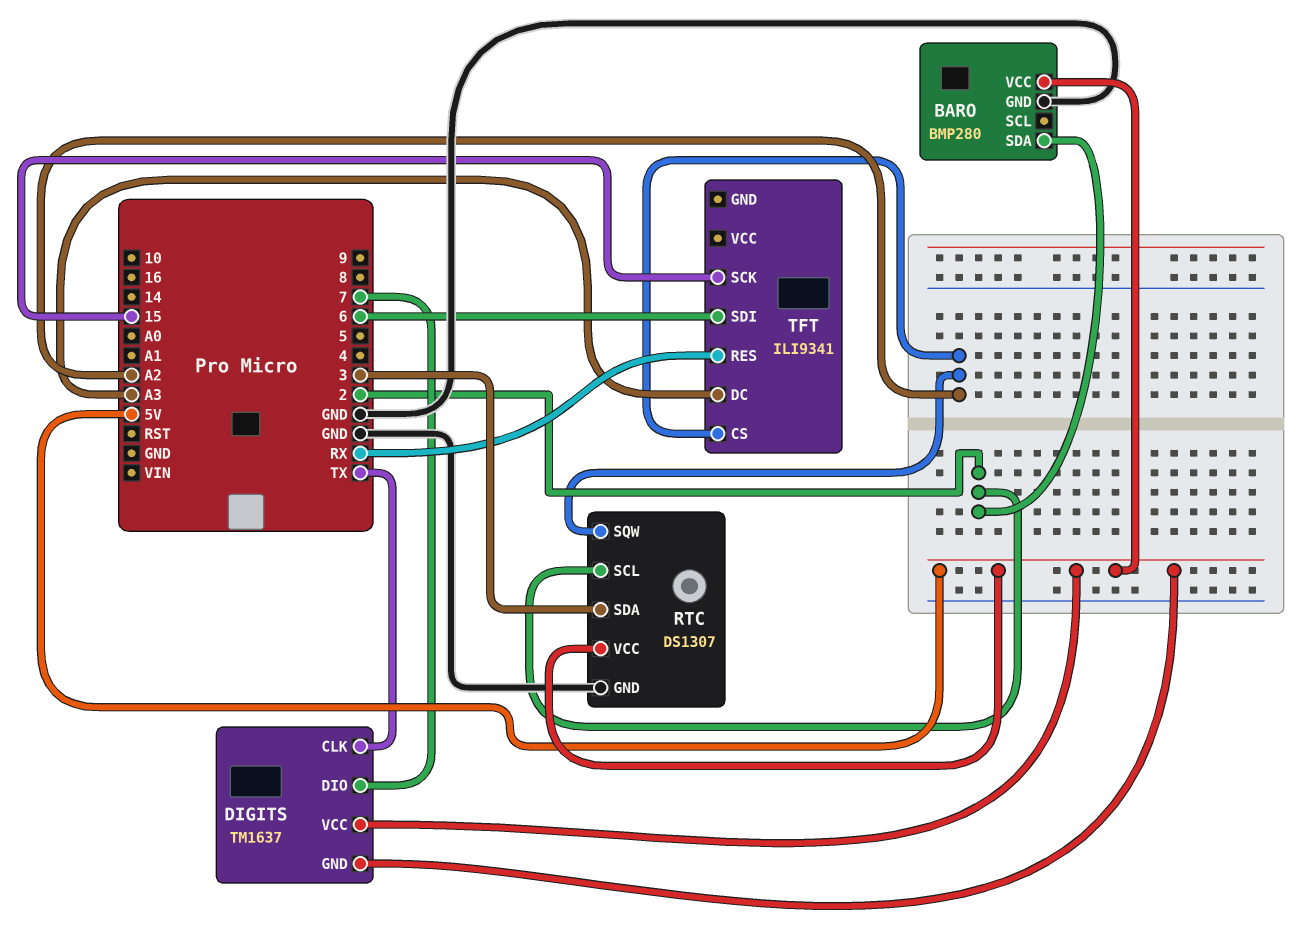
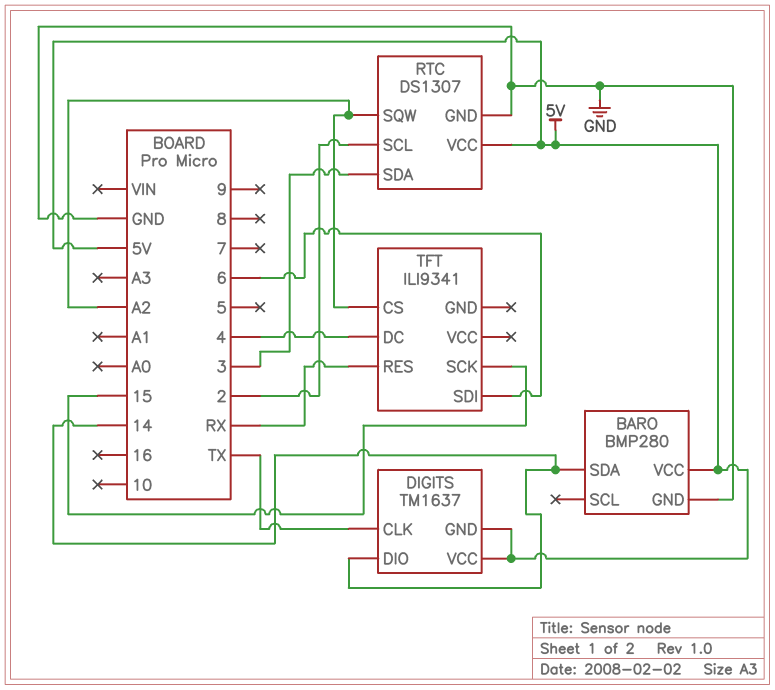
BARO pin SDA: 2 -> 14
DIGITS pin DIO: 7 -> 14
TFT pin DC: A3 -> 4

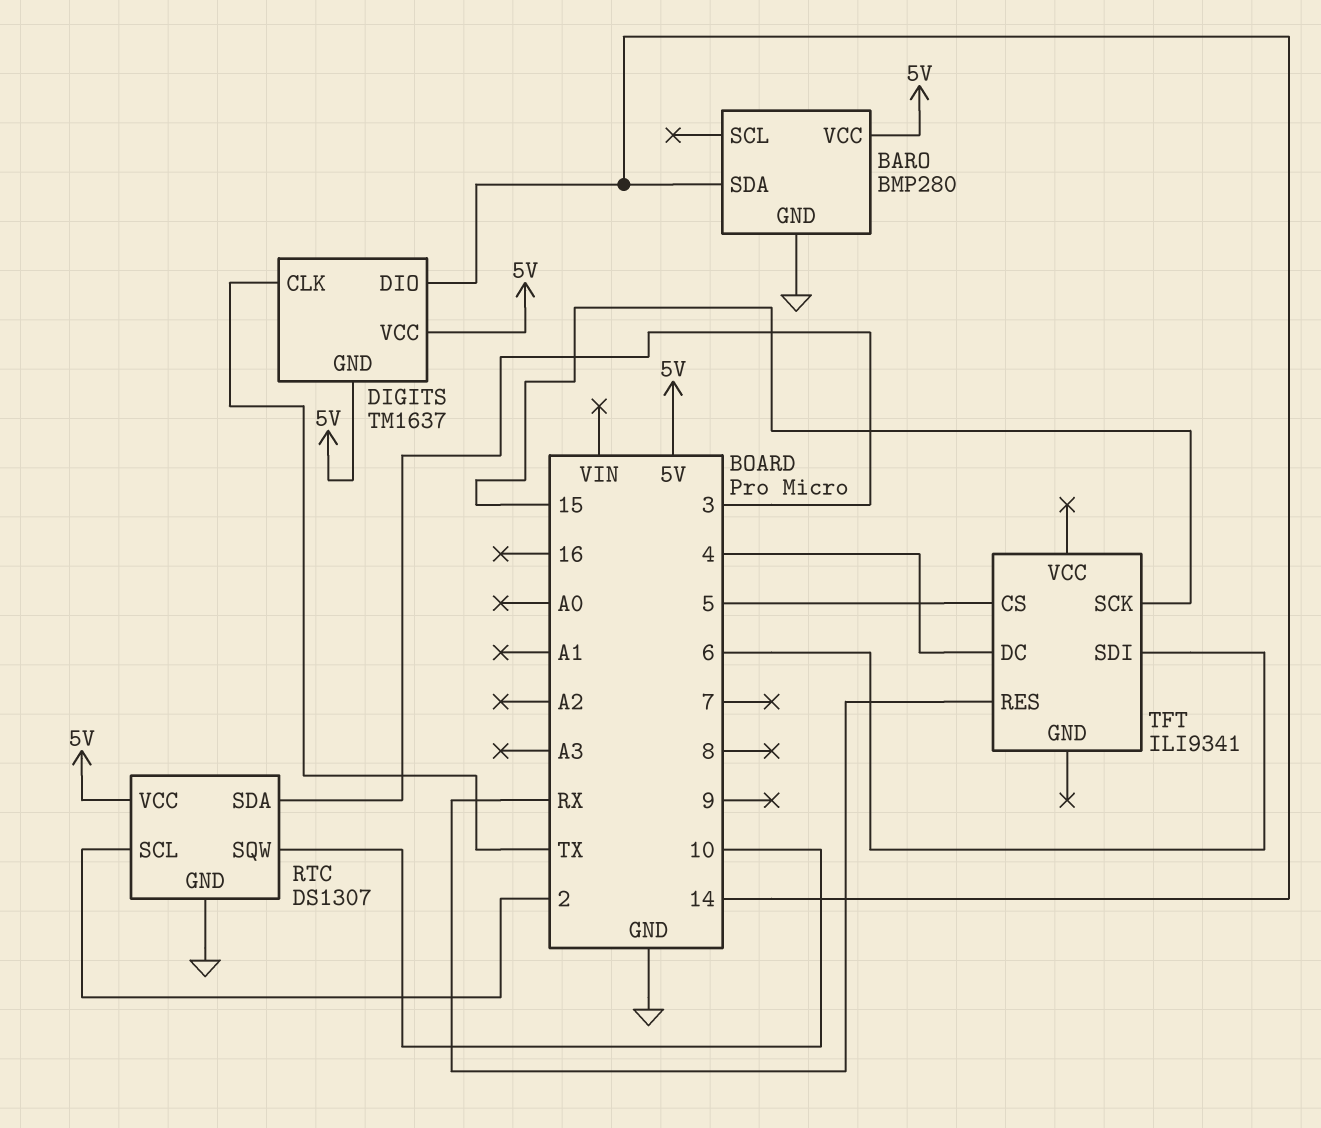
RTC pin SQW: A2 -> 10
TFT pin CS: A2 -> 5

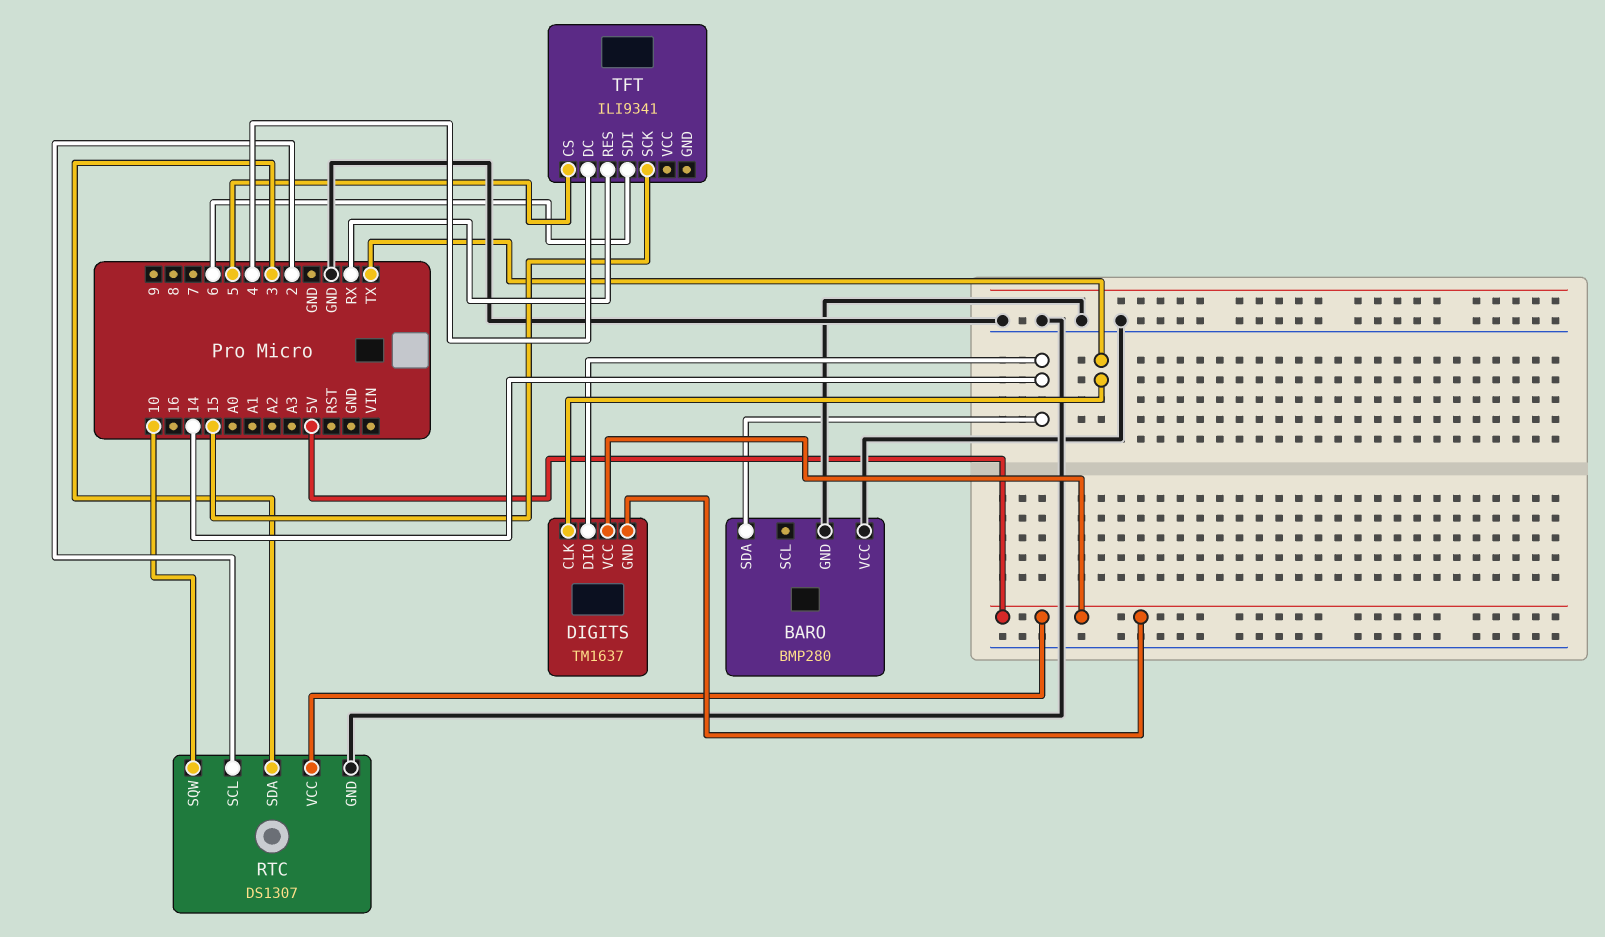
BARO pin VCC: 5V -> GND

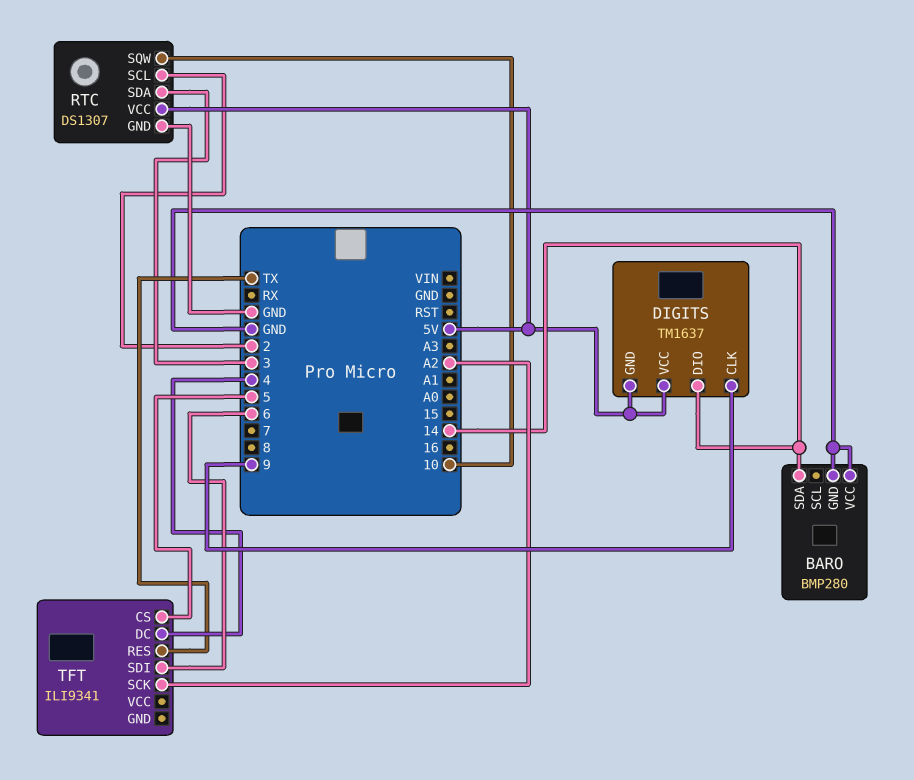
DIGITS pin CLK: TX -> 9
TFT pin RES: RX -> TX
TFT pin SCK: 15 -> A2

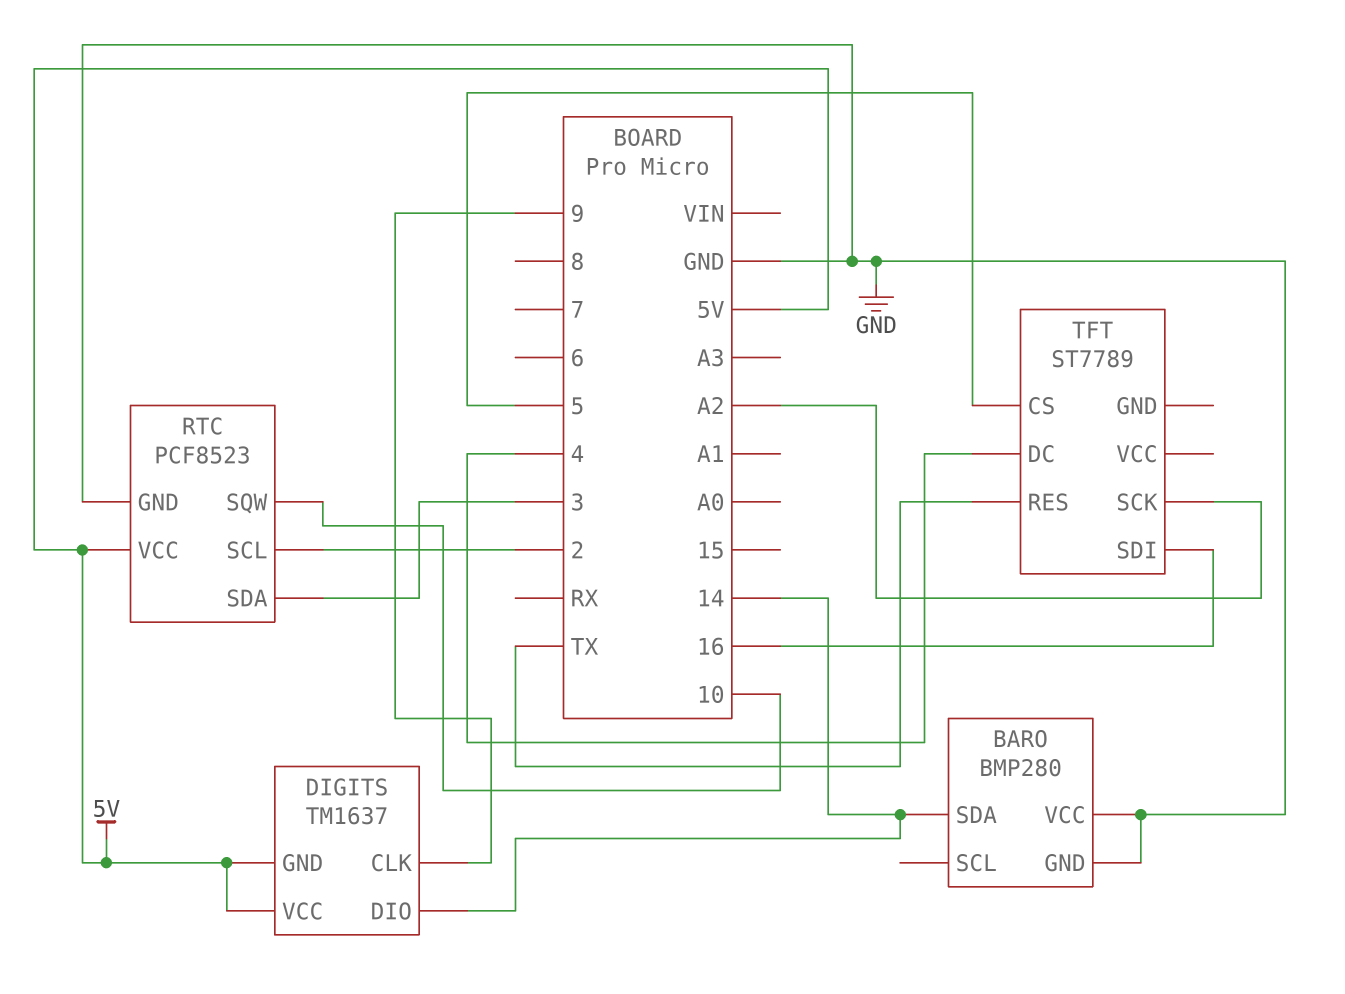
RTC: DS1307 -> PCF8523
TFT: ILI9341 -> ST7789
TFT pin SDI: 6 -> 16

